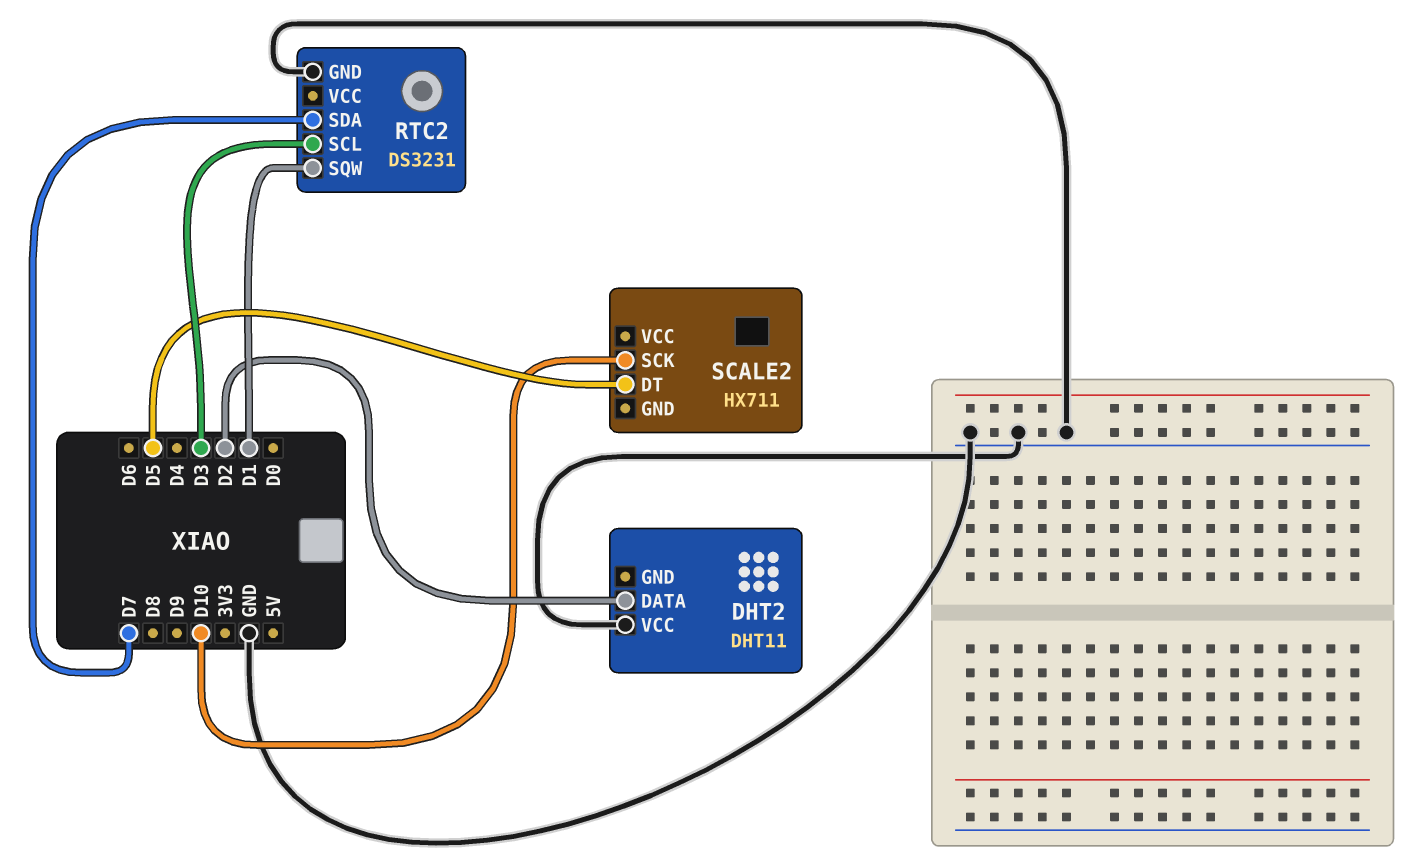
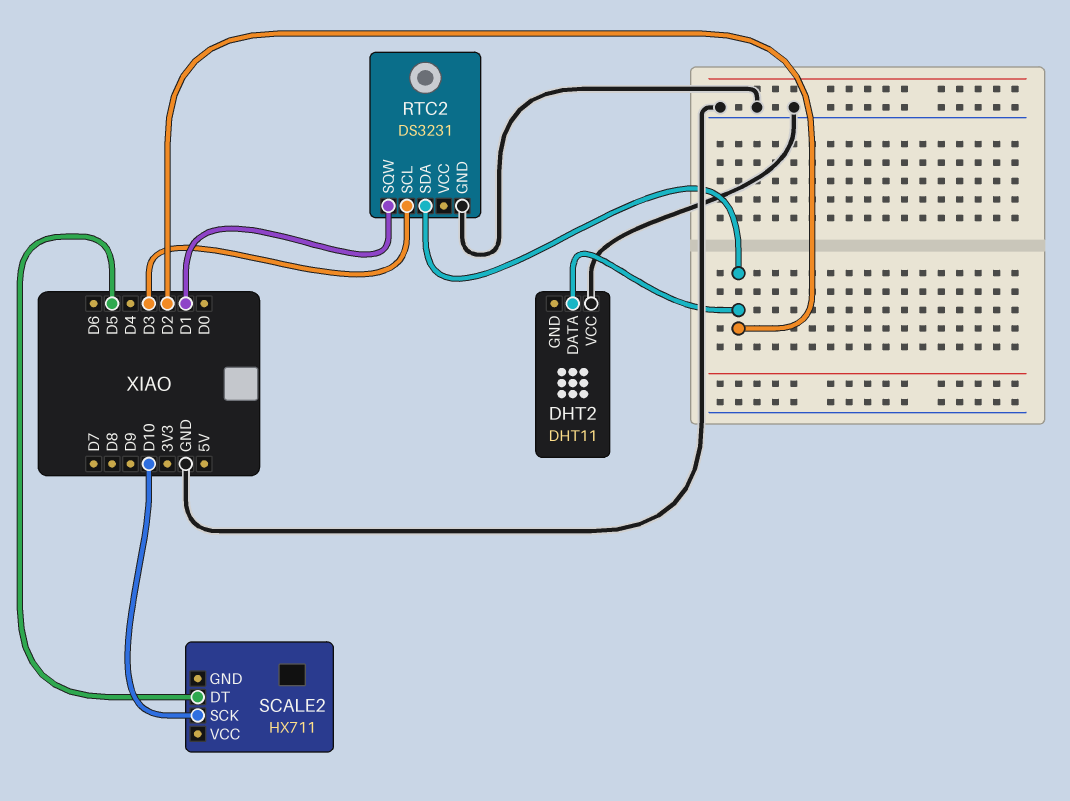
RTC2 pin SDA: D7 -> D2

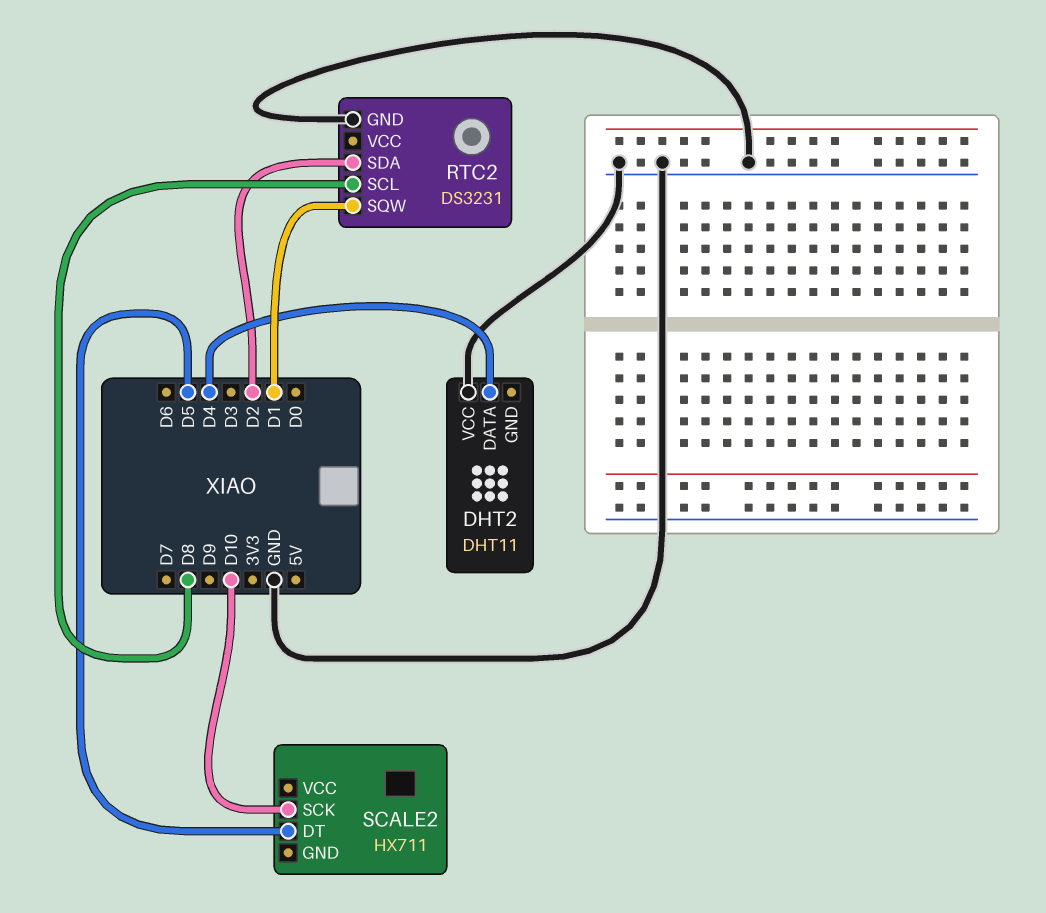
DHT2 pin DATA: D2 -> D4
RTC2 pin SCL: D3 -> D8

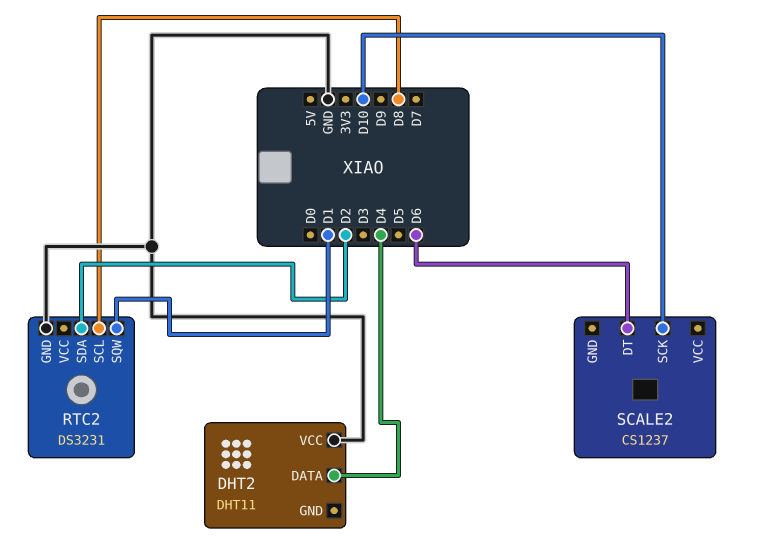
SCALE2: HX711 -> CS1237
SCALE2 pin DT: D5 -> D6

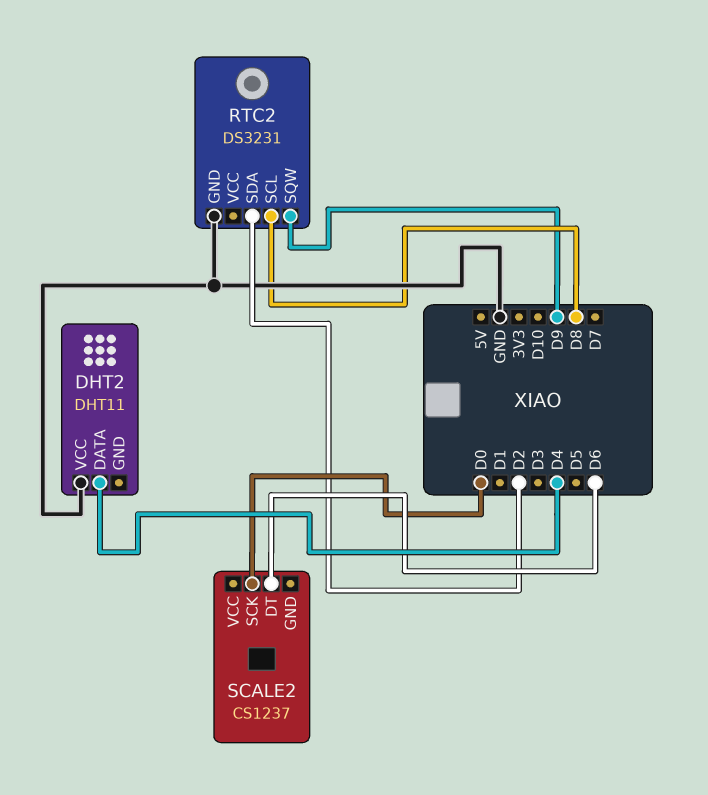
RTC2 pin SQW: D1 -> D9
SCALE2 pin SCK: D10 -> D0

